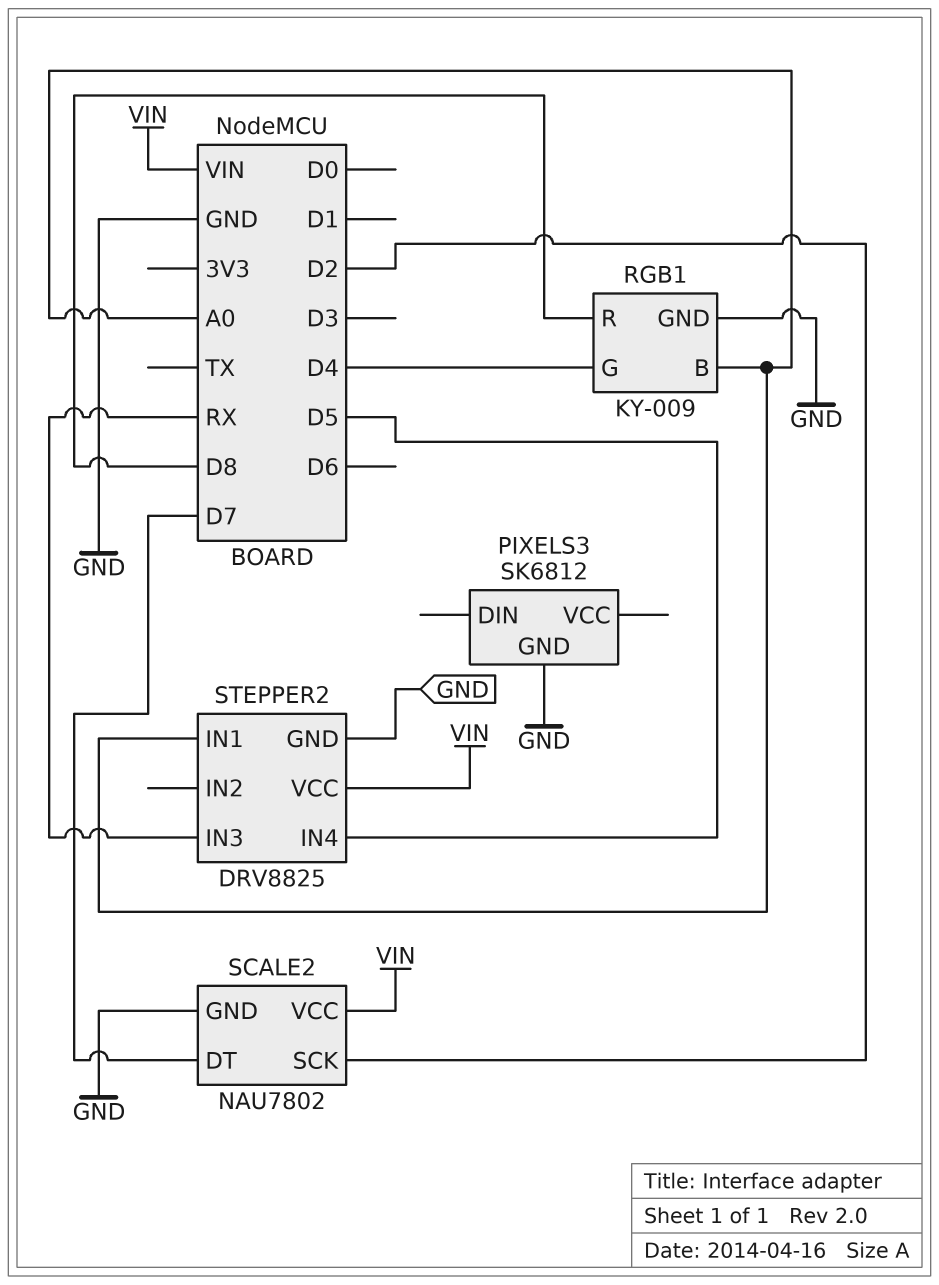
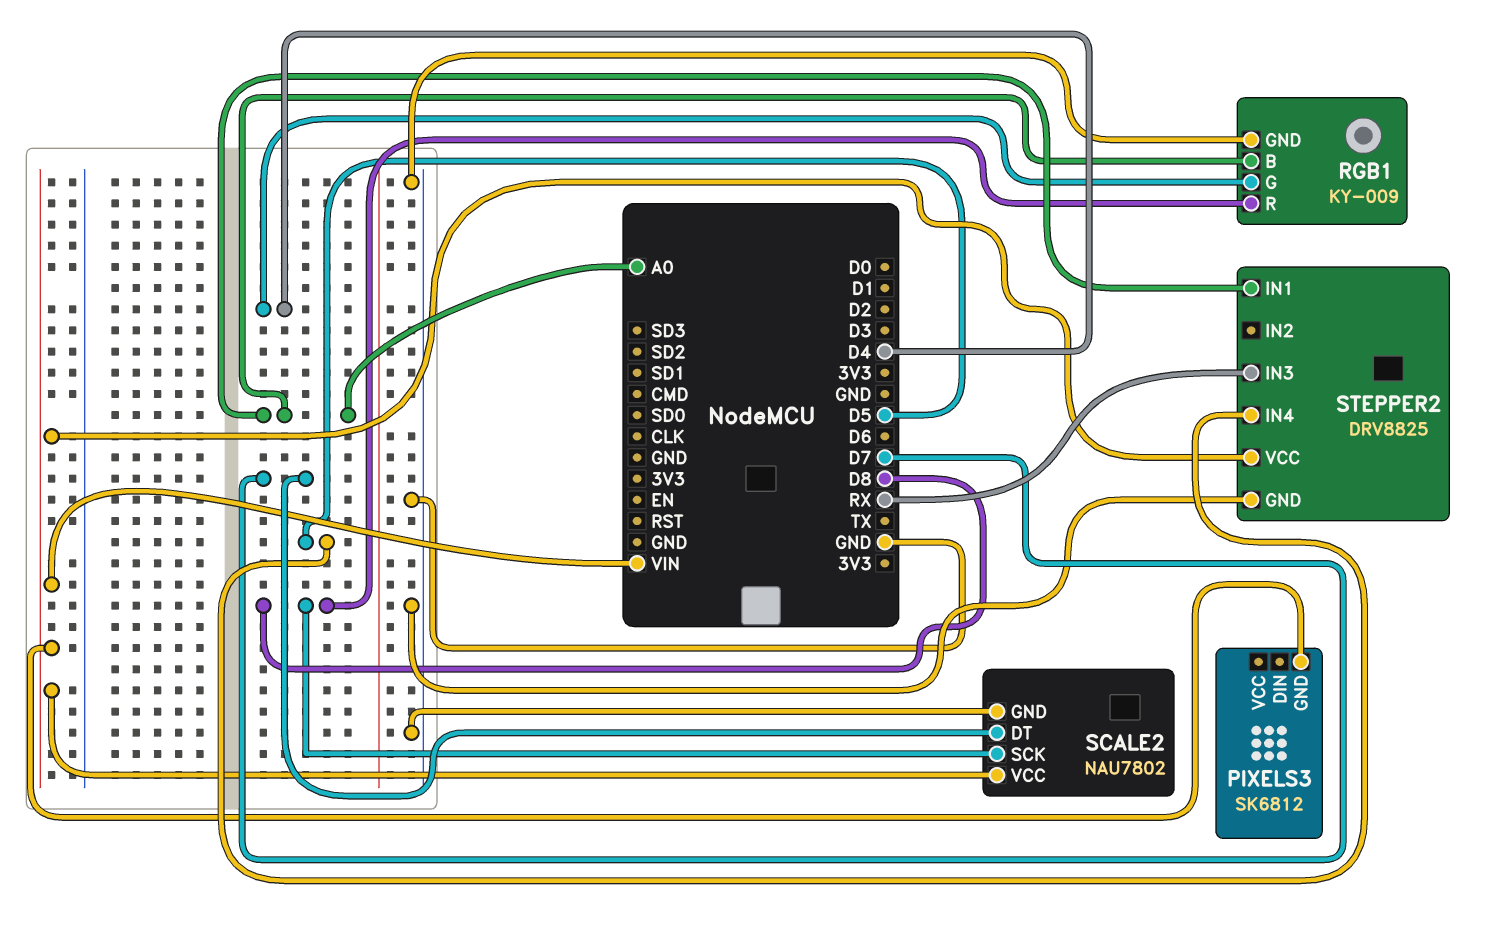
PIXELS3 pin GND: GND -> VIN
SCALE2 pin SCK: D2 -> D8

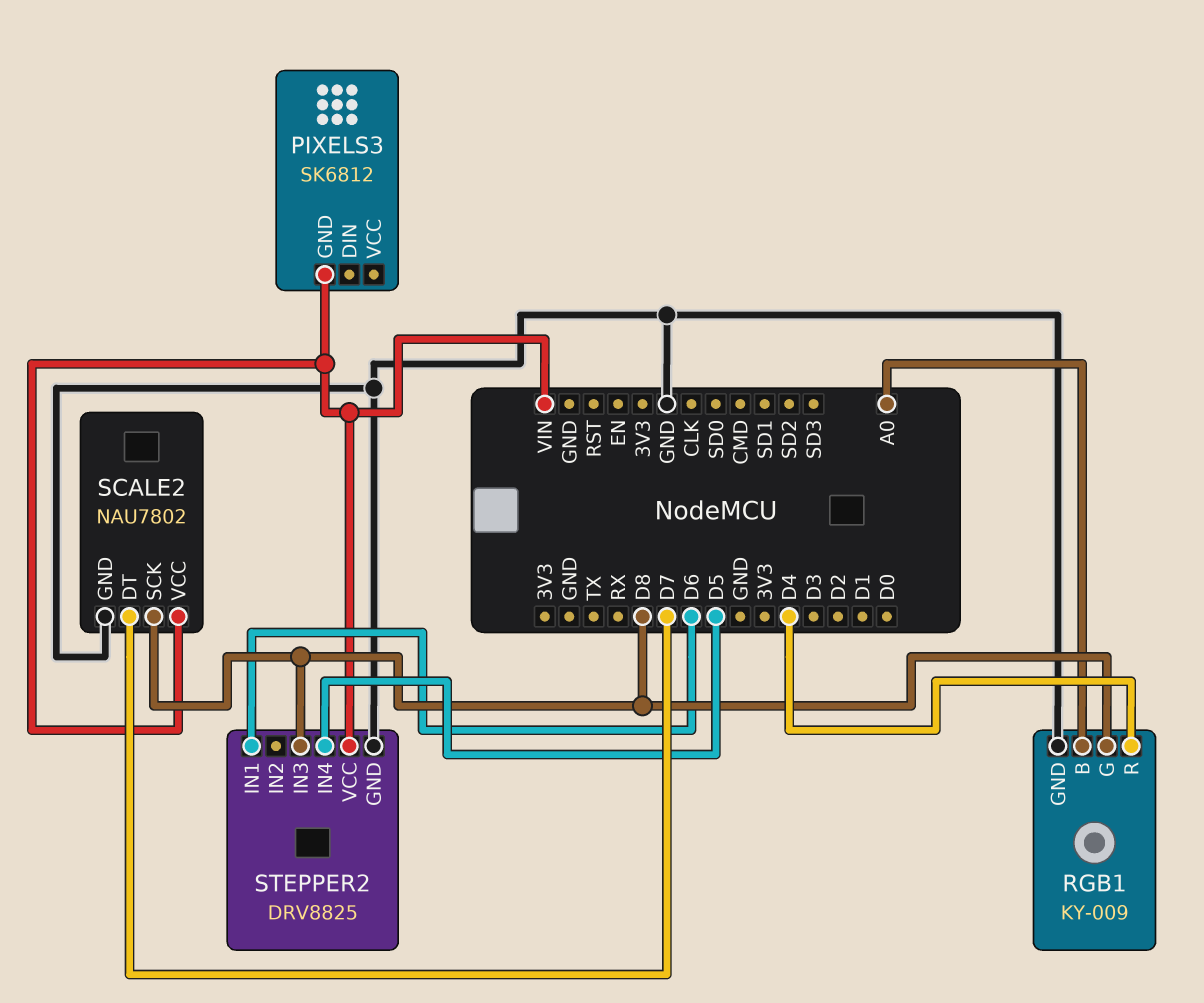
RGB1 pin G: D4 -> D8
RGB1 pin R: D8 -> D4
STEPPER2 pin IN1: A0 -> D6
STEPPER2 pin IN3: RX -> D8

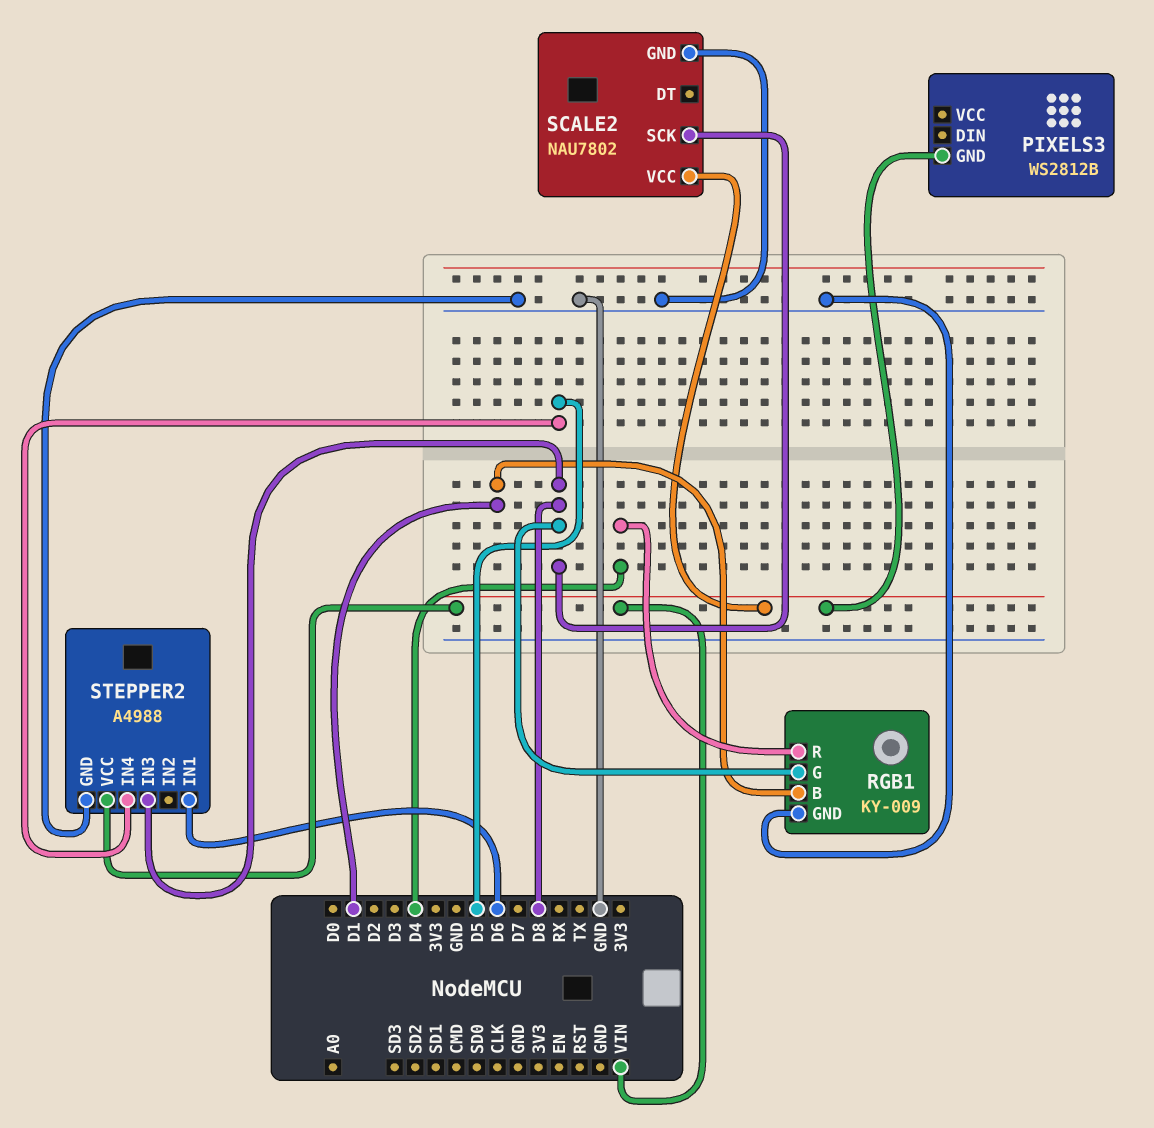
PIXELS3: SK6812 -> WS2812B
RGB1 pin B: A0 -> D1
SCALE2 pin DT: D7 -> none
STEPPER2: DRV8825 -> A4988

